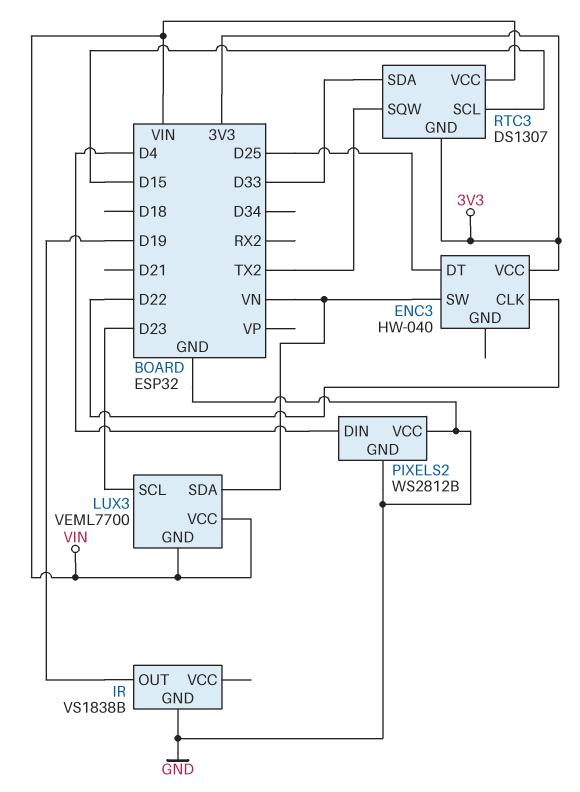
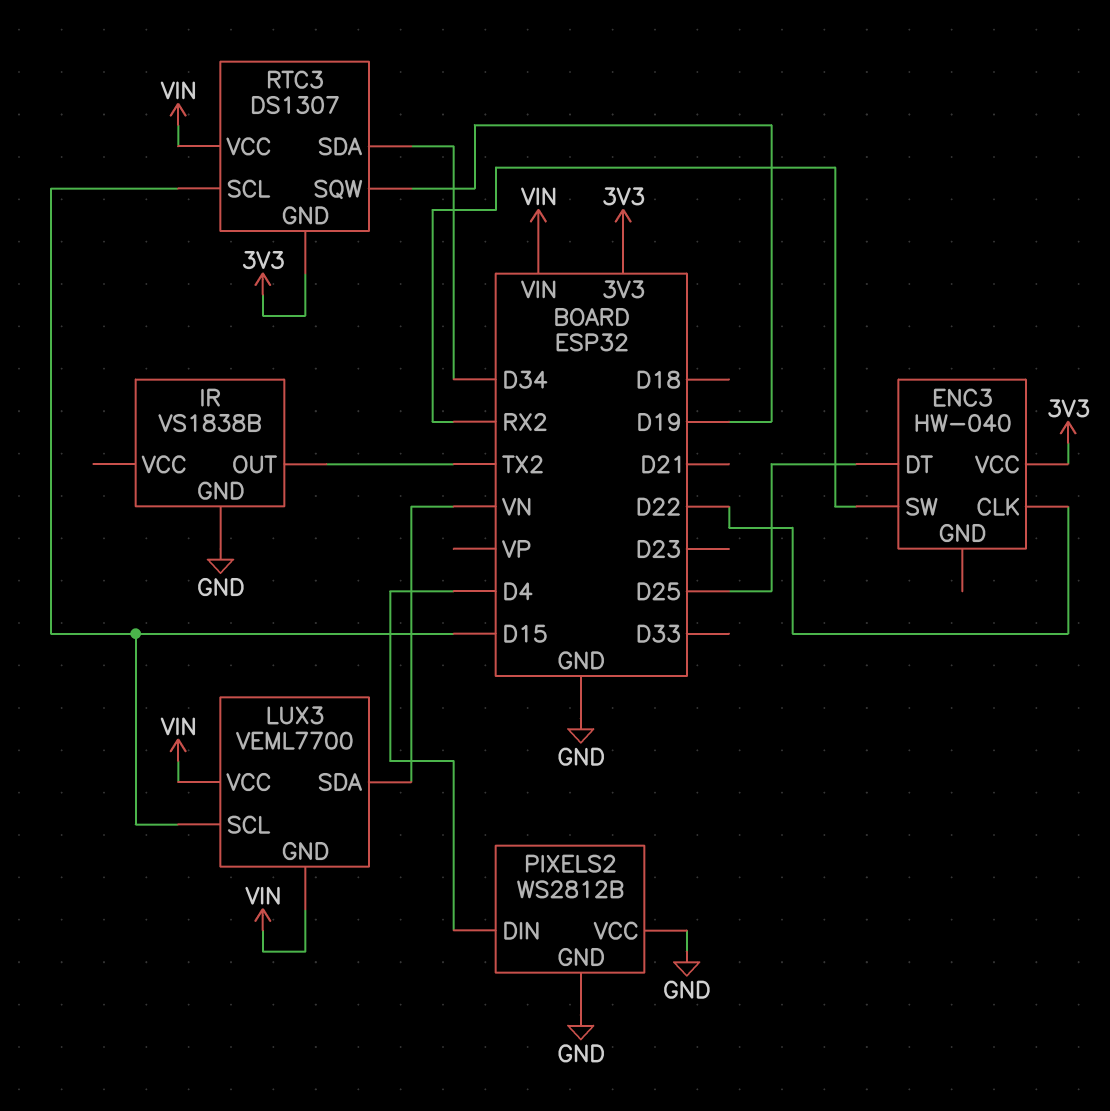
ENC3 pin SW: VN -> RX2
IR pin OUT: D19 -> TX2
LUX3 pin SCL: D23 -> D15
RTC3 pin SDA: D33 -> D34
RTC3 pin SQW: TX2 -> D19

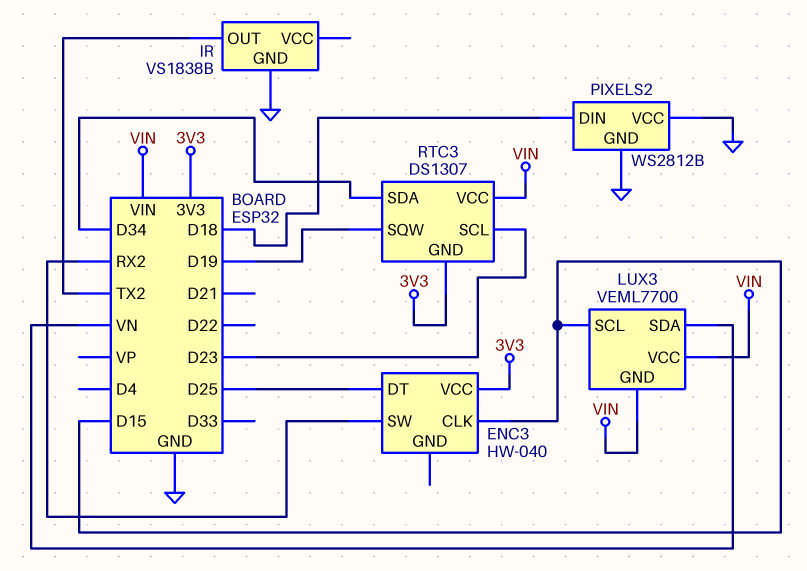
ENC3 pin CLK: D22 -> D15
PIXELS2 pin DIN: D4 -> D18
RTC3 pin SCL: D15 -> D23

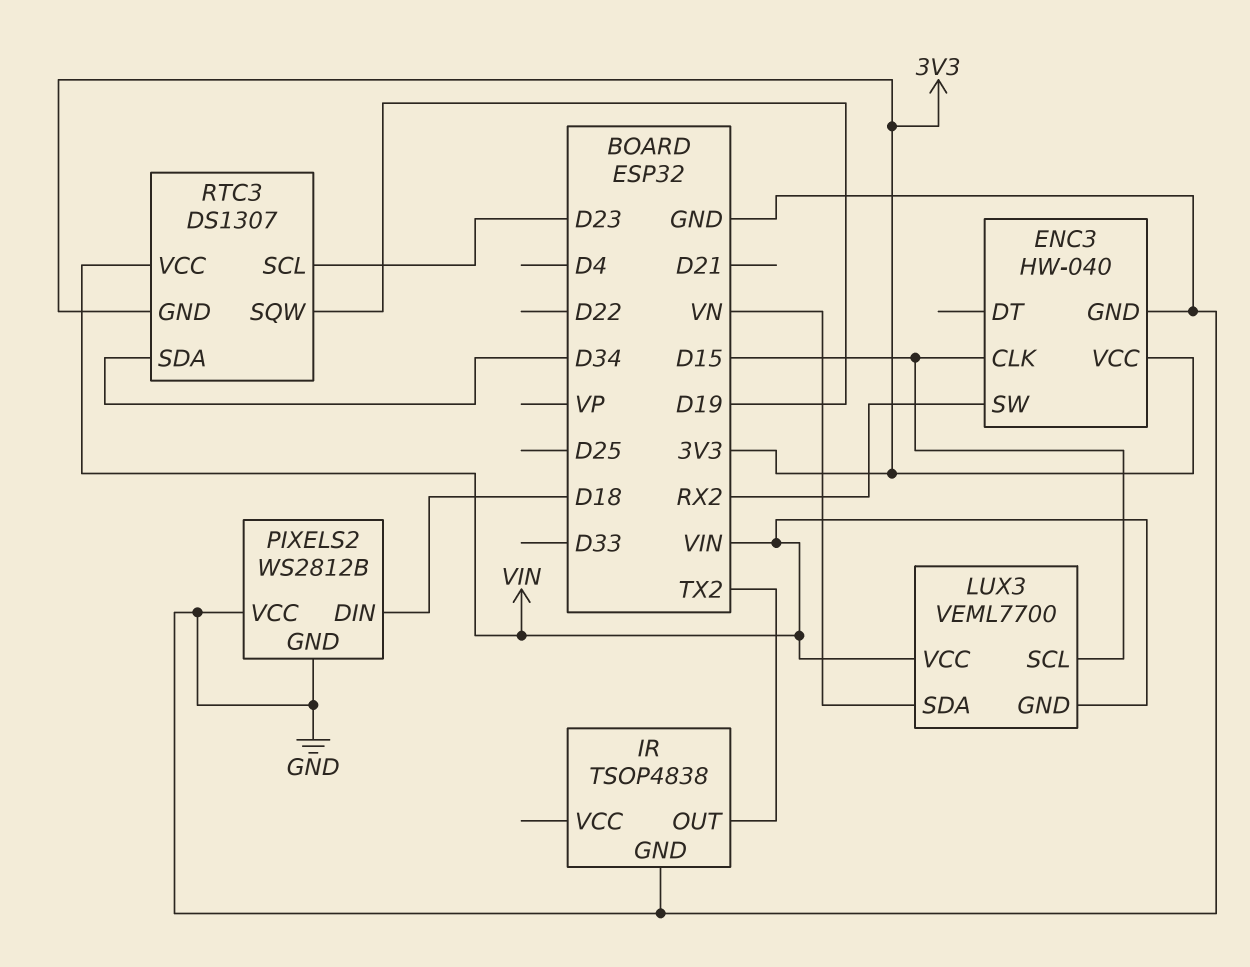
ENC3 pin DT: D25 -> none
ENC3 pin GND: none -> GND
IR: VS1838B -> TSOP4838

